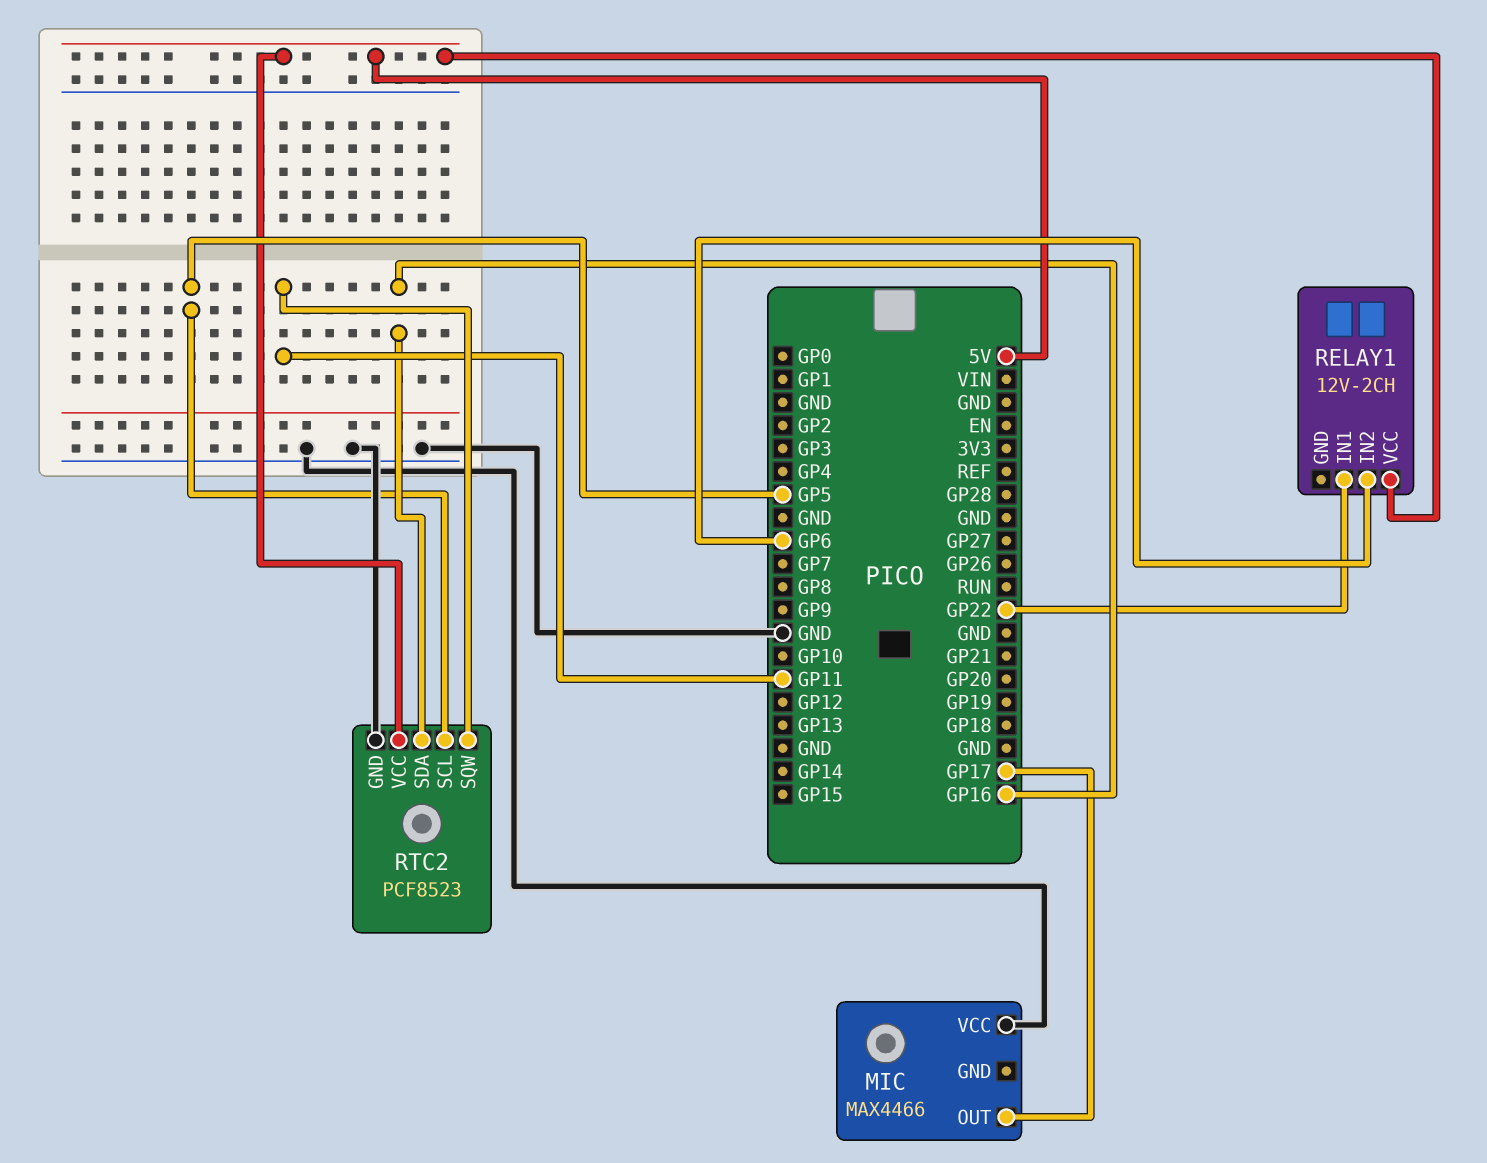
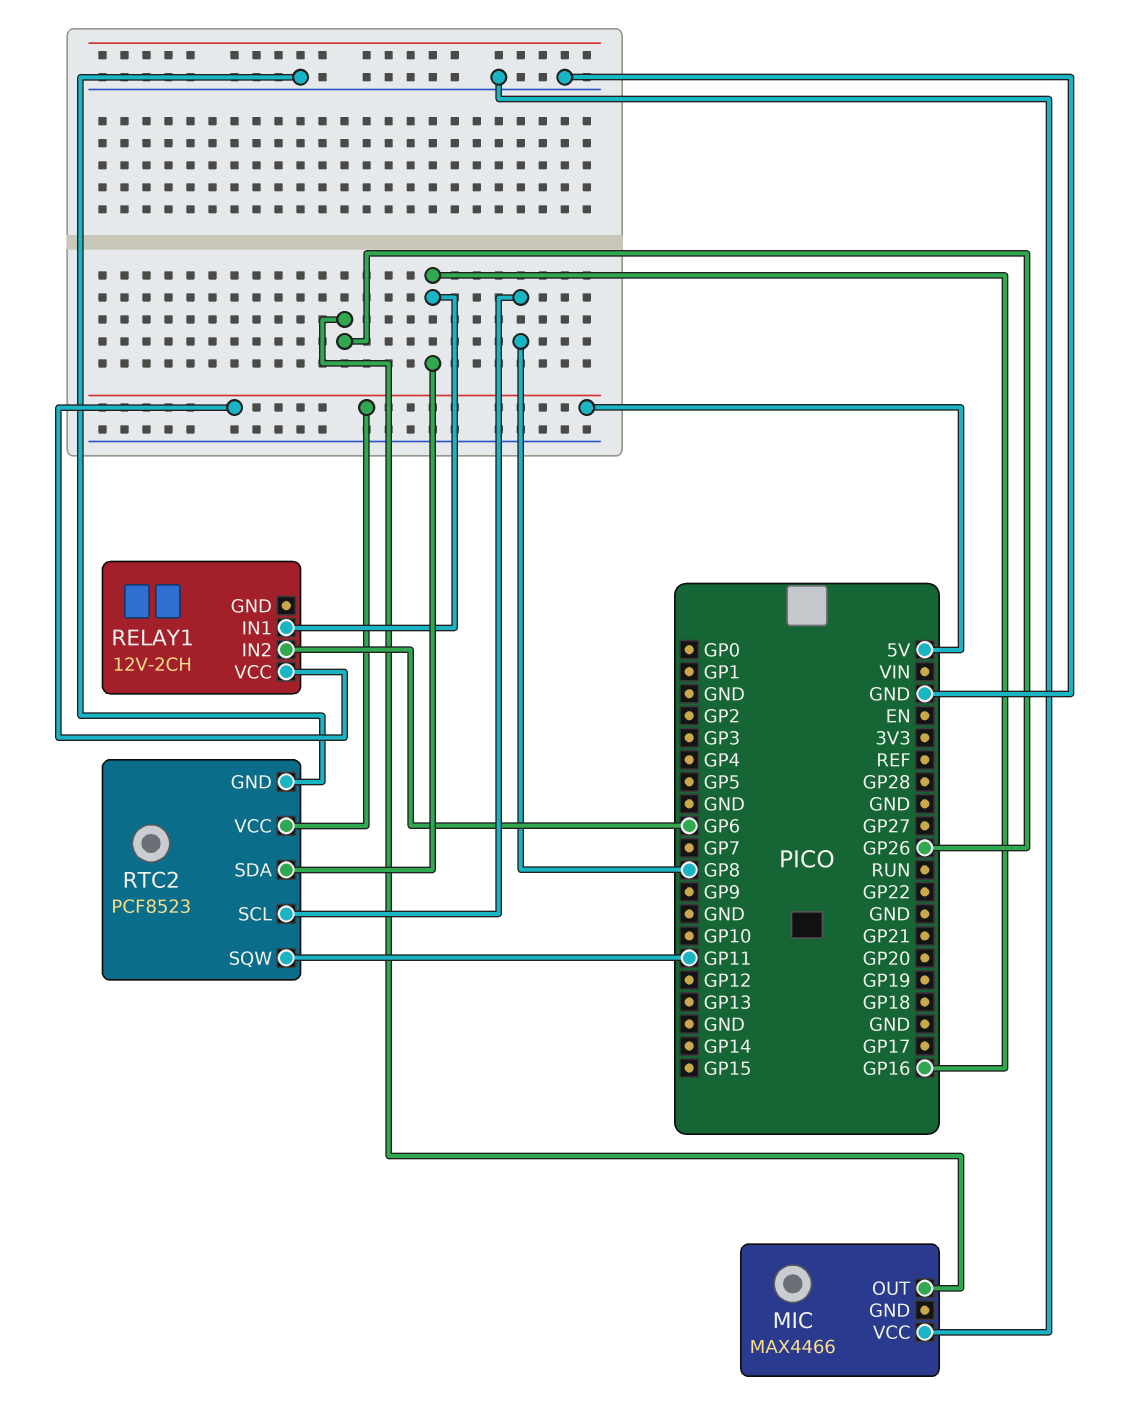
MIC pin OUT: GP17 -> GP26
RELAY1 pin IN1: GP22 -> GP16
RTC2 pin SCL: GP5 -> GP8

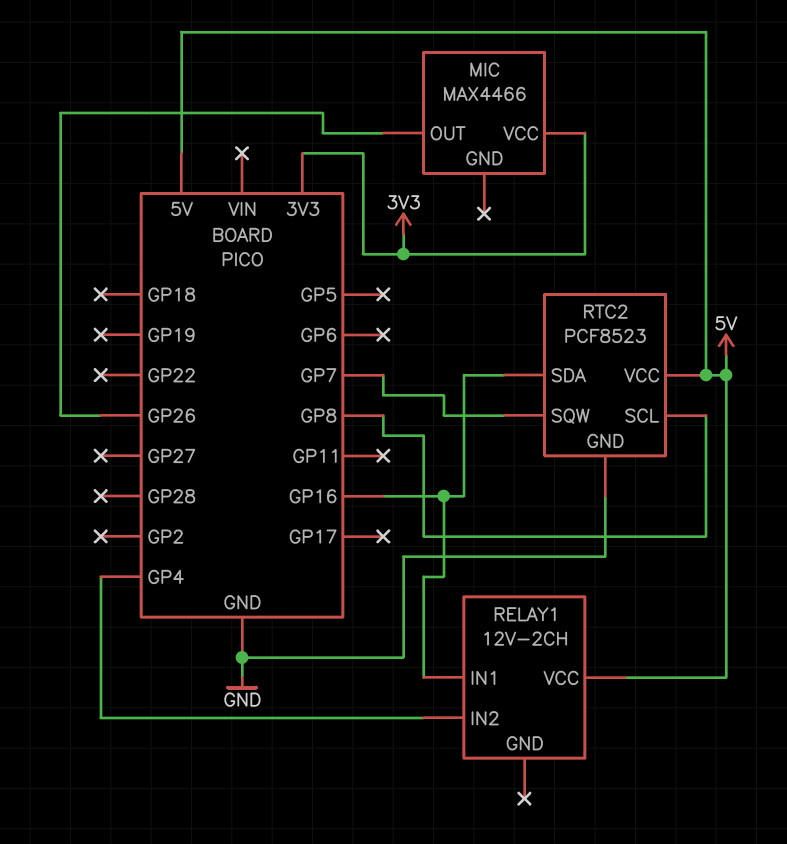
MIC pin VCC: GND -> 3V3
RELAY1 pin IN2: GP6 -> GP4
RTC2 pin SQW: GP11 -> GP7

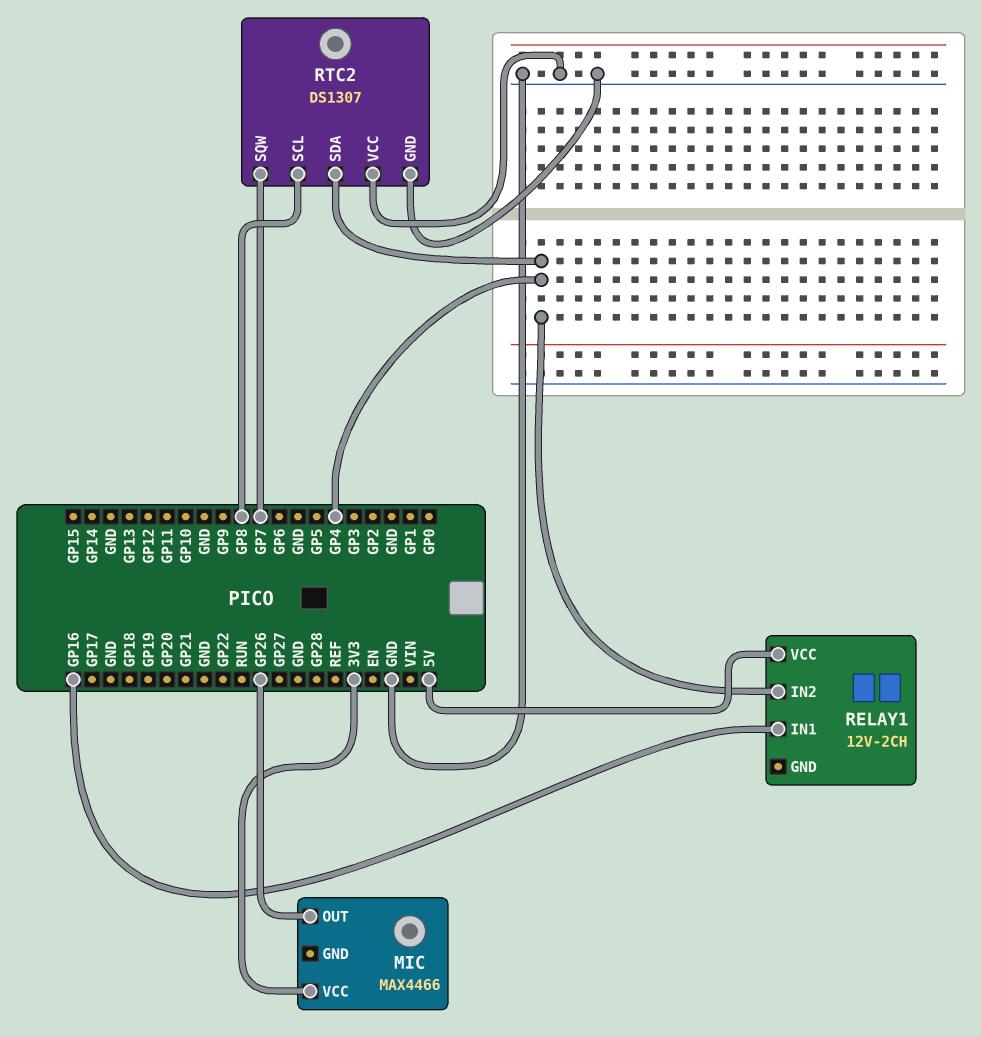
RTC2: PCF8523 -> DS1307
RTC2 pin SDA: GP16 -> GP4
RTC2 pin VCC: 5V -> GND

